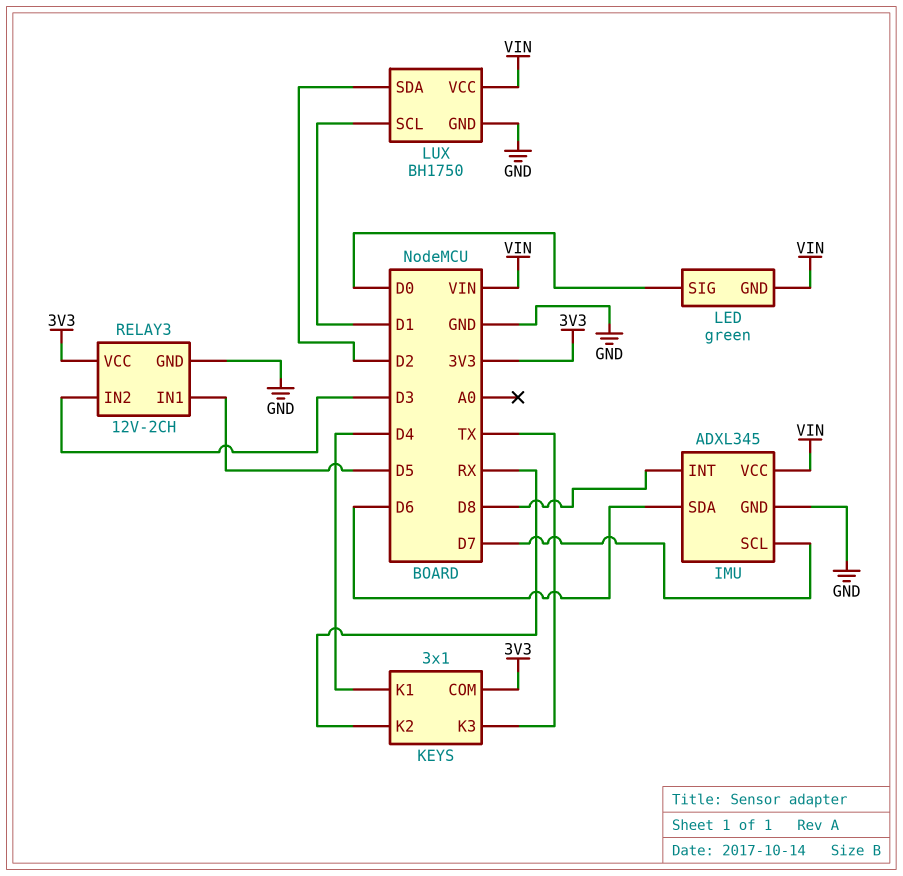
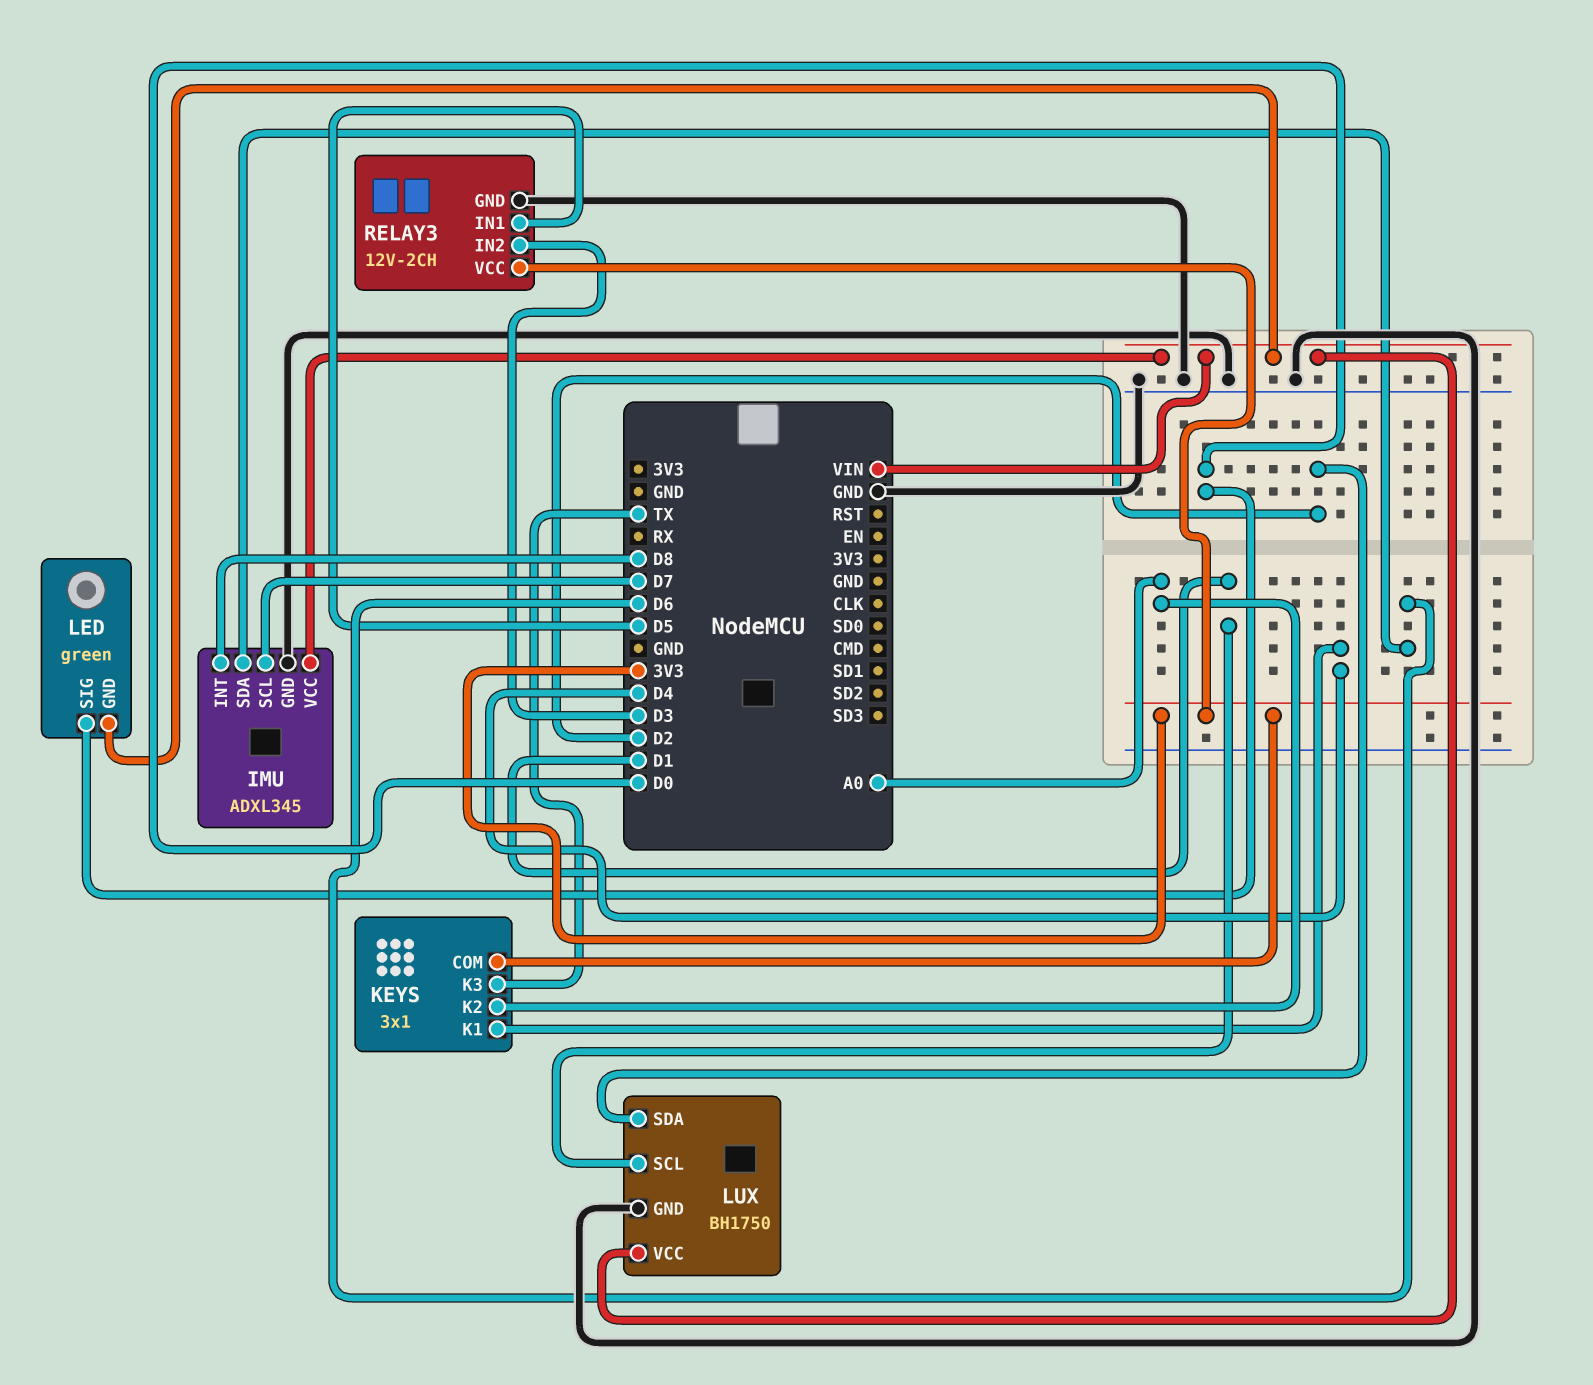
KEYS pin K2: RX -> A0

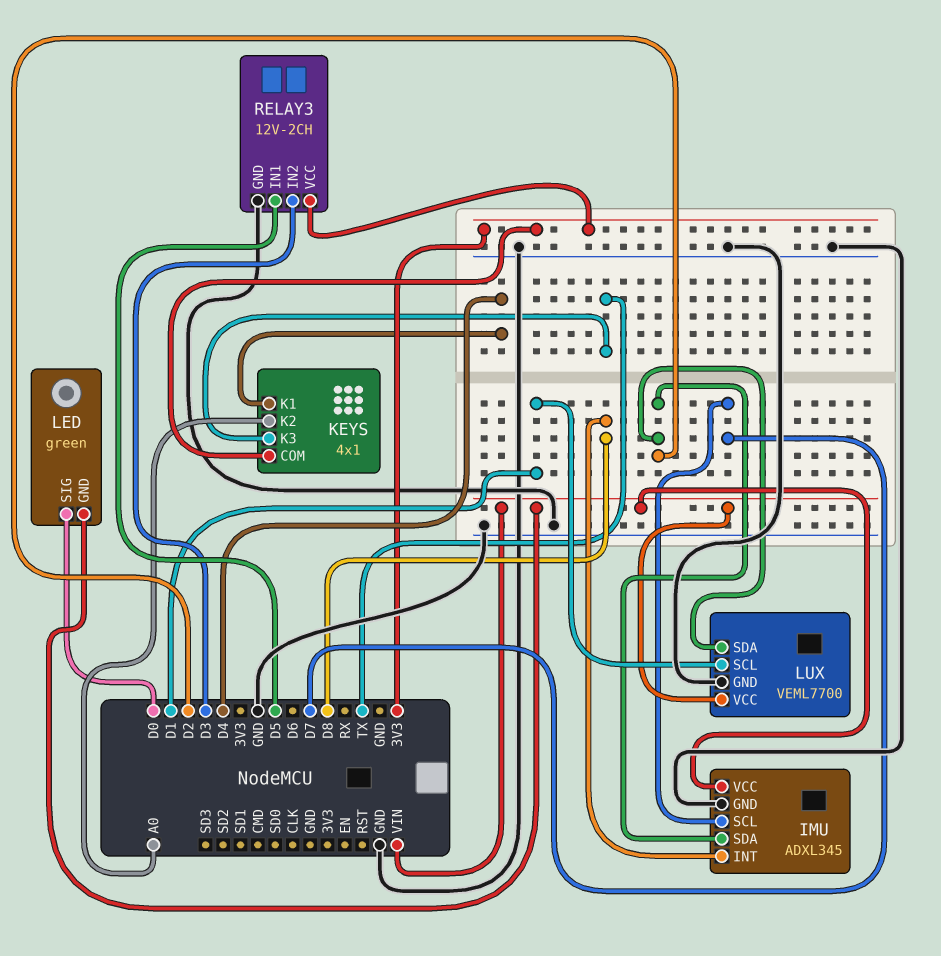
IMU pin SDA: D6 -> D2
KEYS: 3x1 -> 4x1
LUX: BH1750 -> VEML7700

